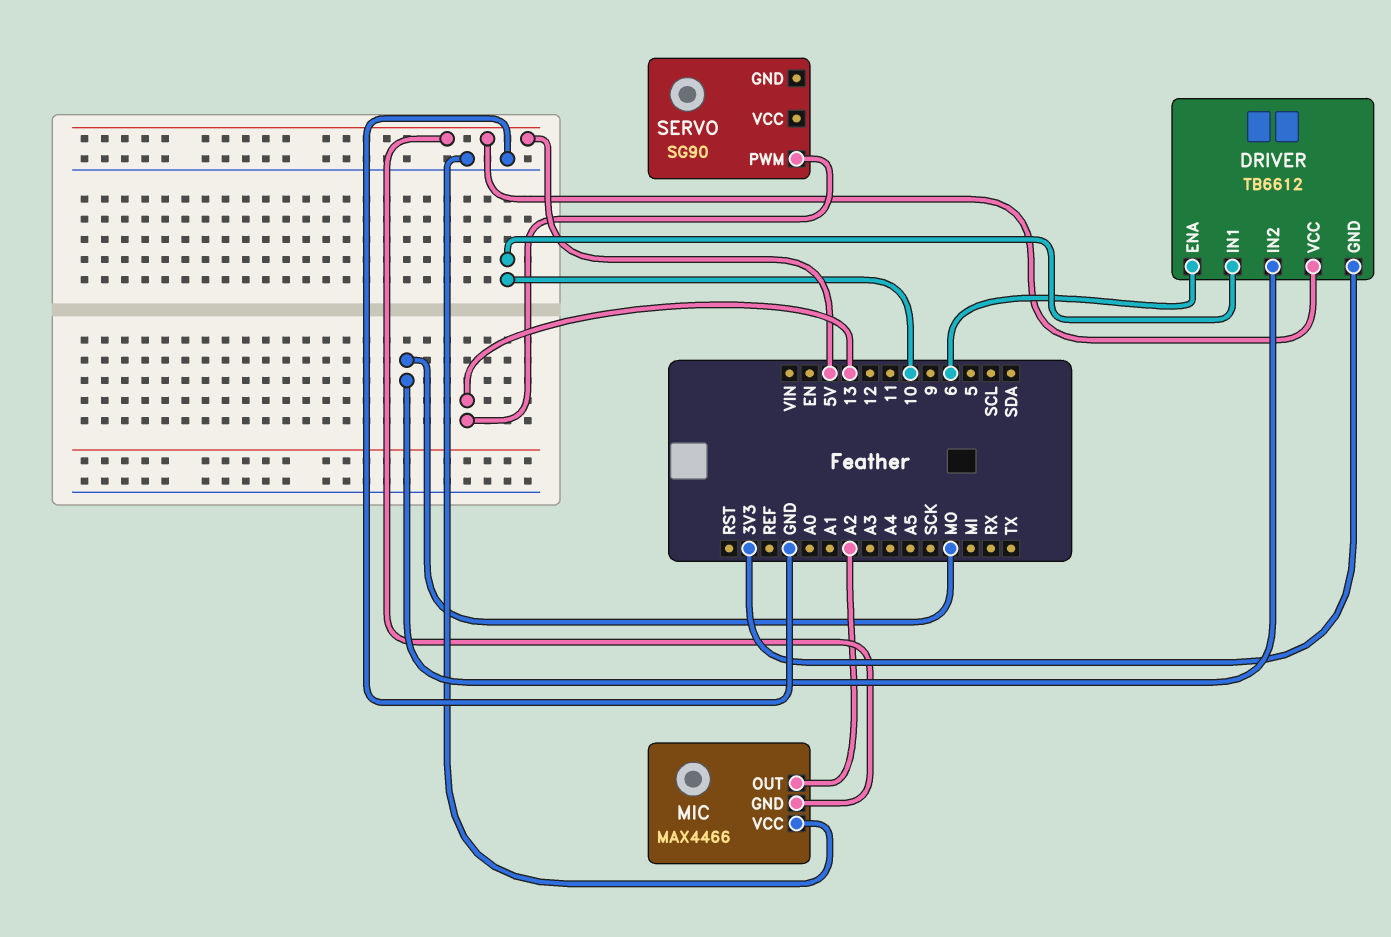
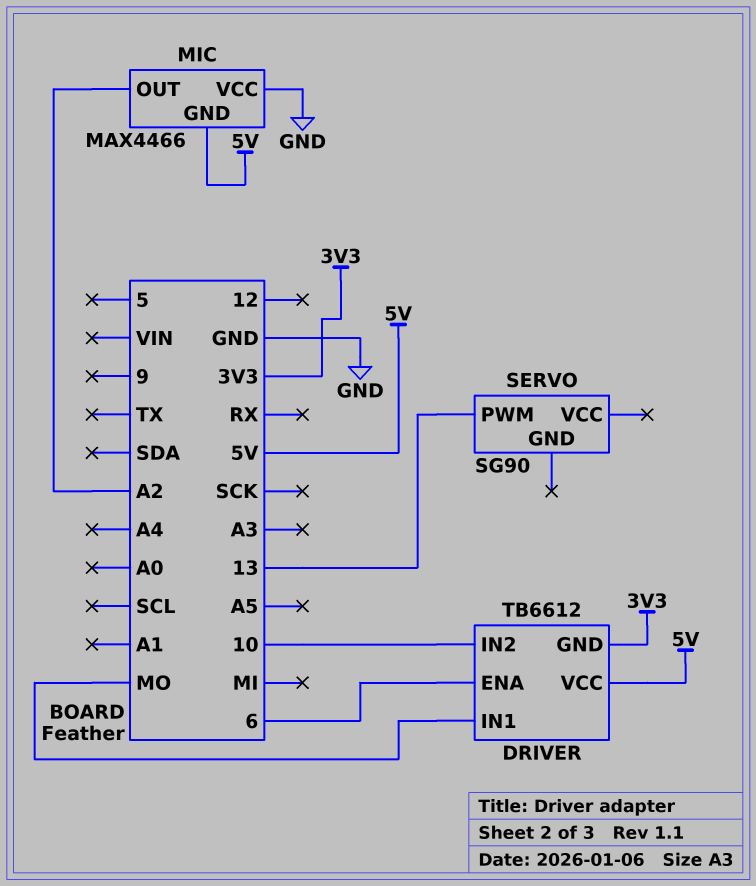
DRIVER pin IN1: 10 -> MO
DRIVER pin IN2: MO -> 10

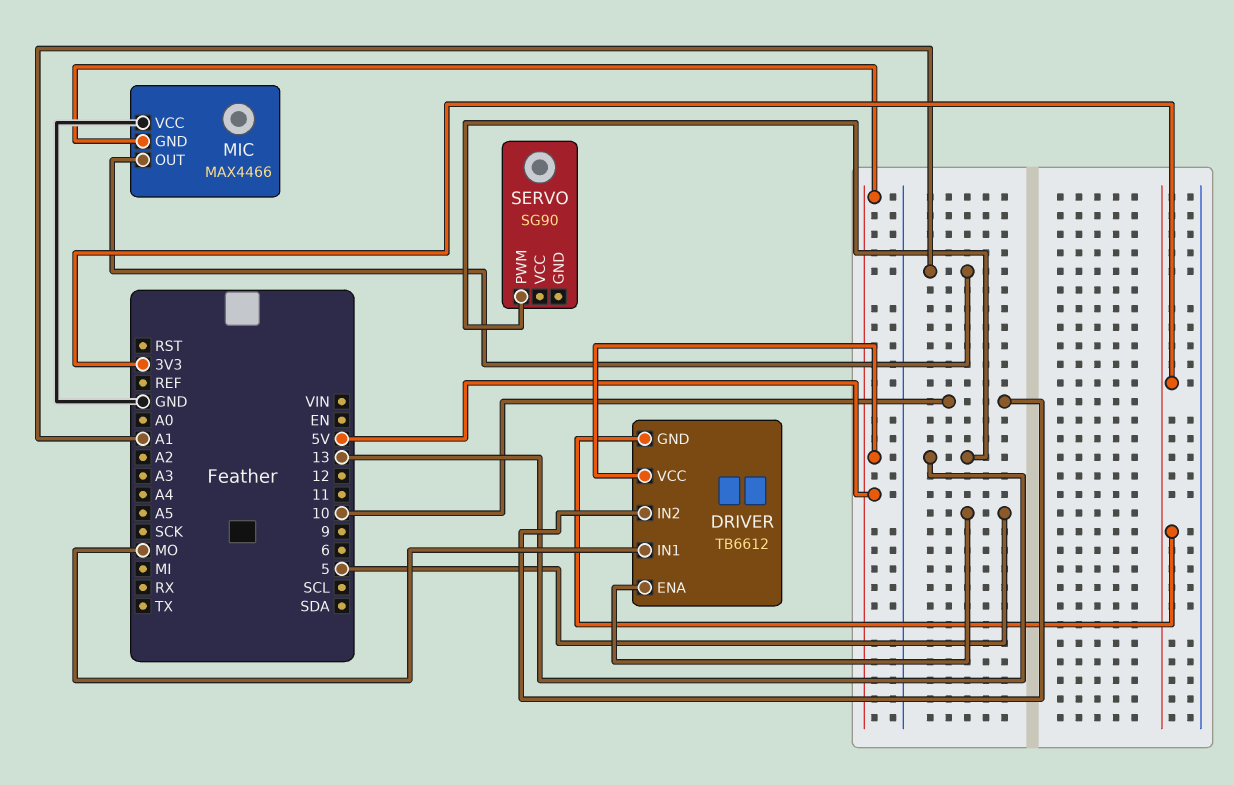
DRIVER pin ENA: 6 -> 5
MIC pin OUT: A2 -> A1

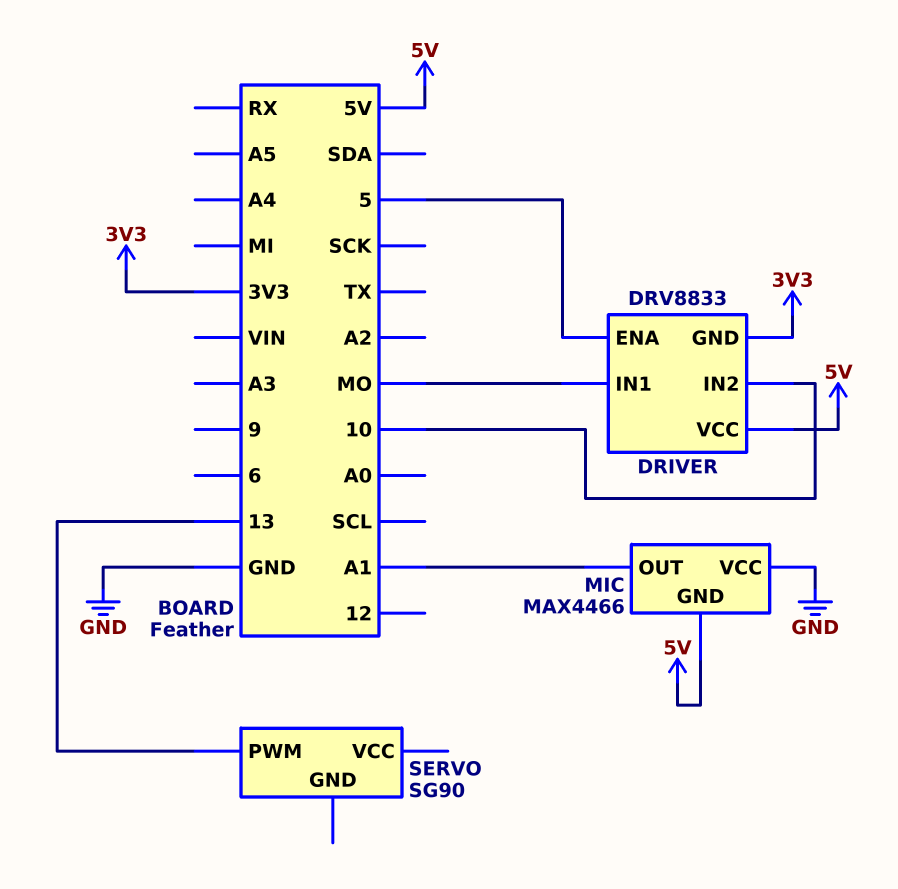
DRIVER: TB6612 -> DRV8833

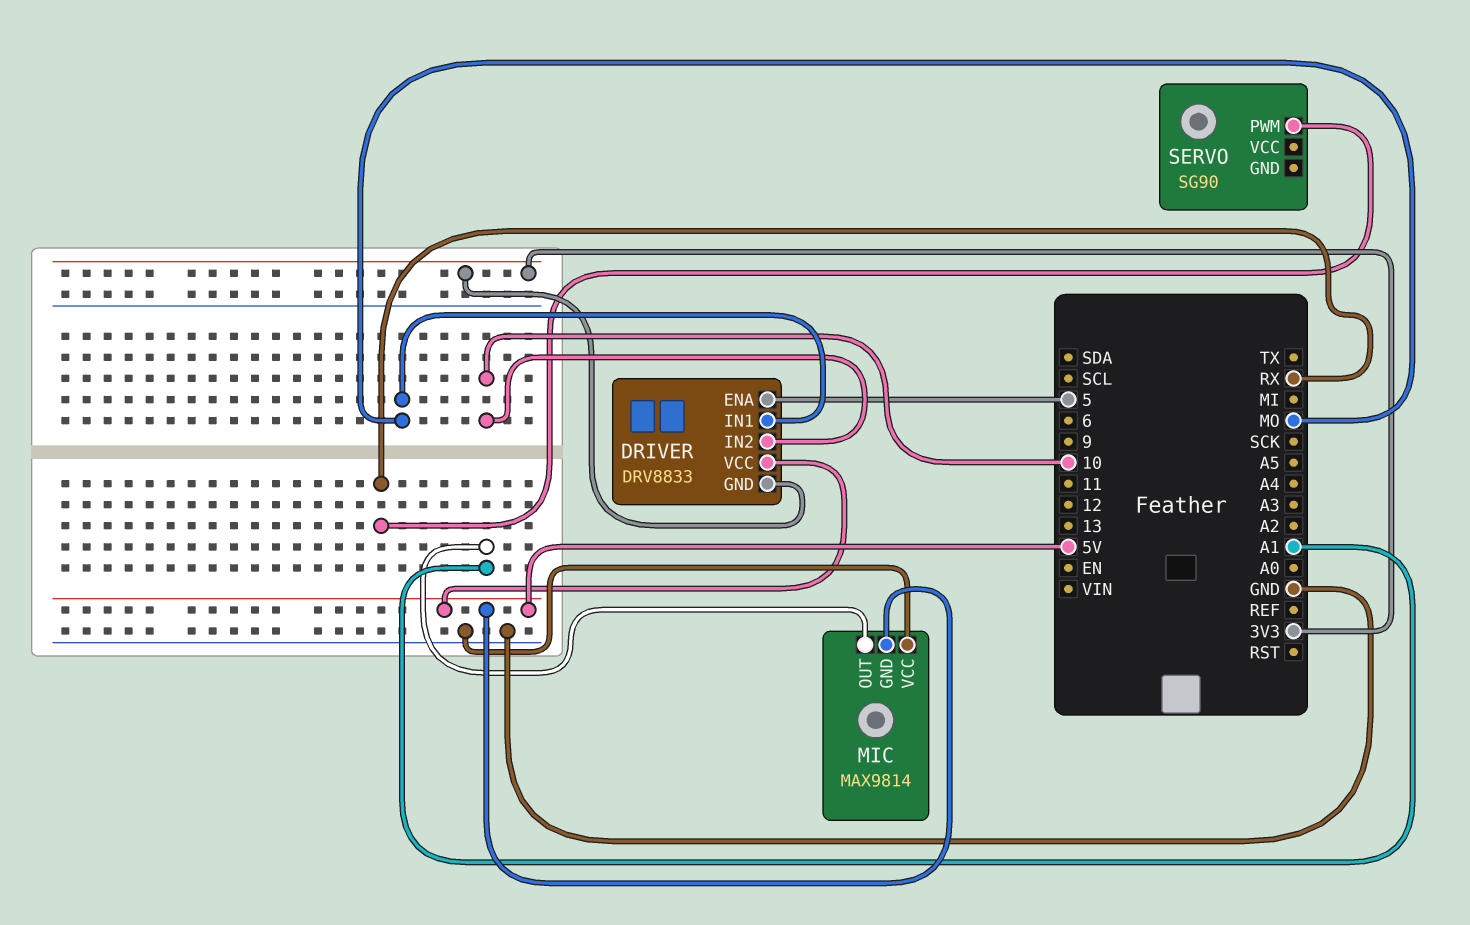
MIC: MAX4466 -> MAX9814
SERVO pin PWM: 13 -> RX

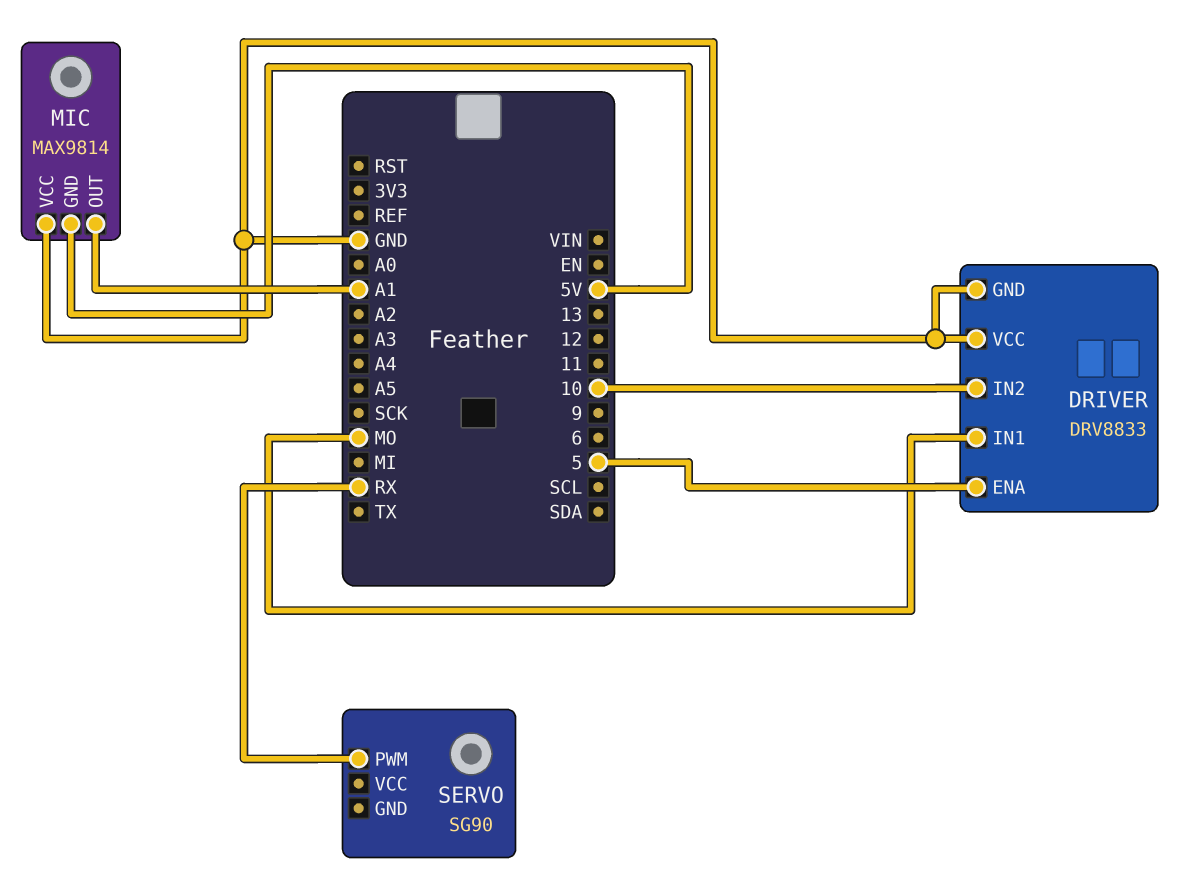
DRIVER pin GND: 3V3 -> GND
DRIVER pin VCC: 5V -> GND

